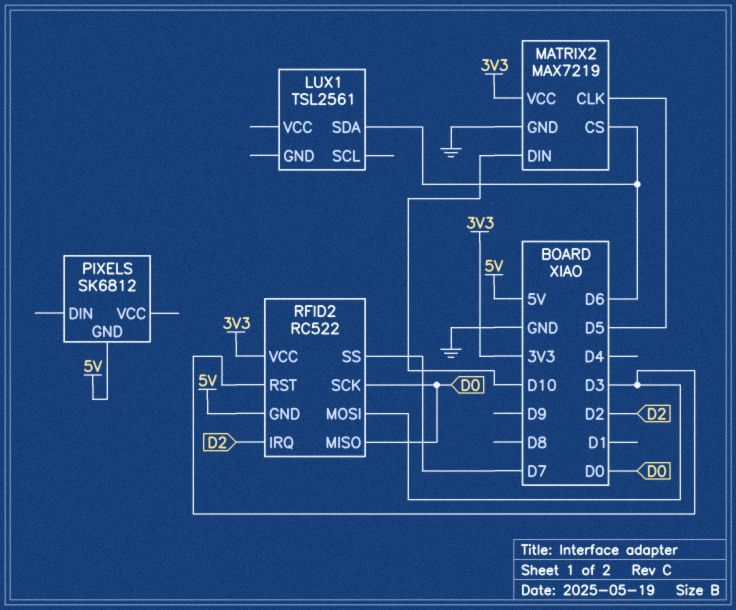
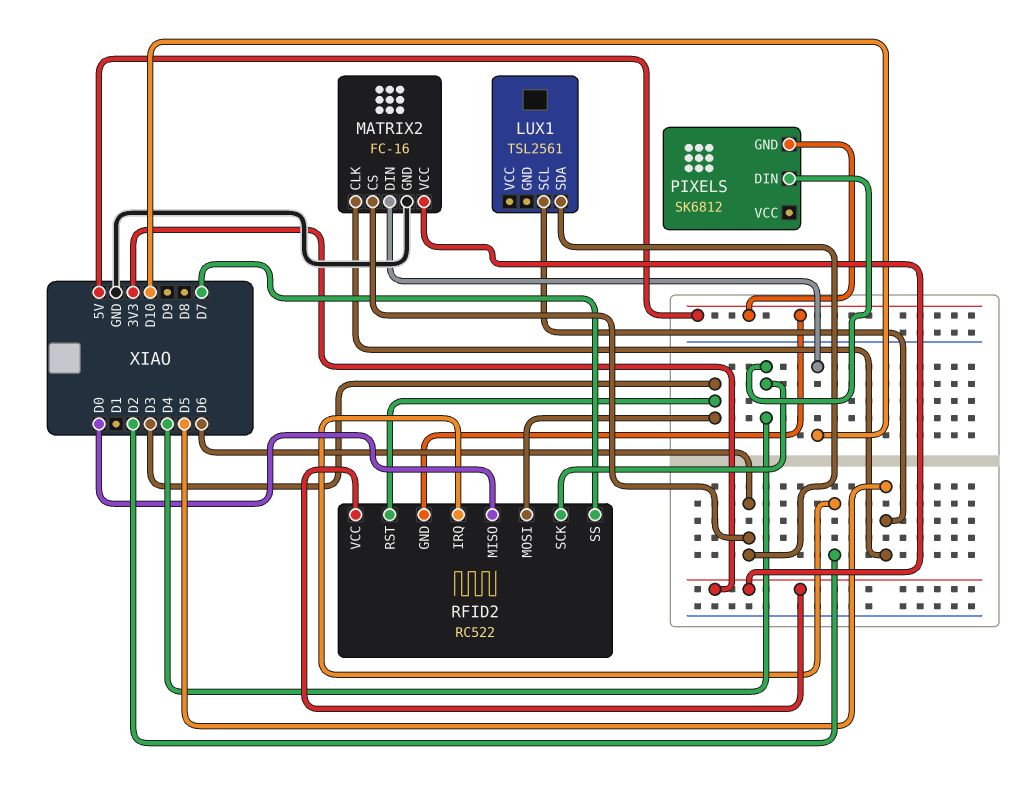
LUX1 pin SCL: none -> D5
MATRIX2: MAX7219 -> FC-16
PIXELS pin DIN: none -> D4
RFID2 pin SCK: D0 -> D4

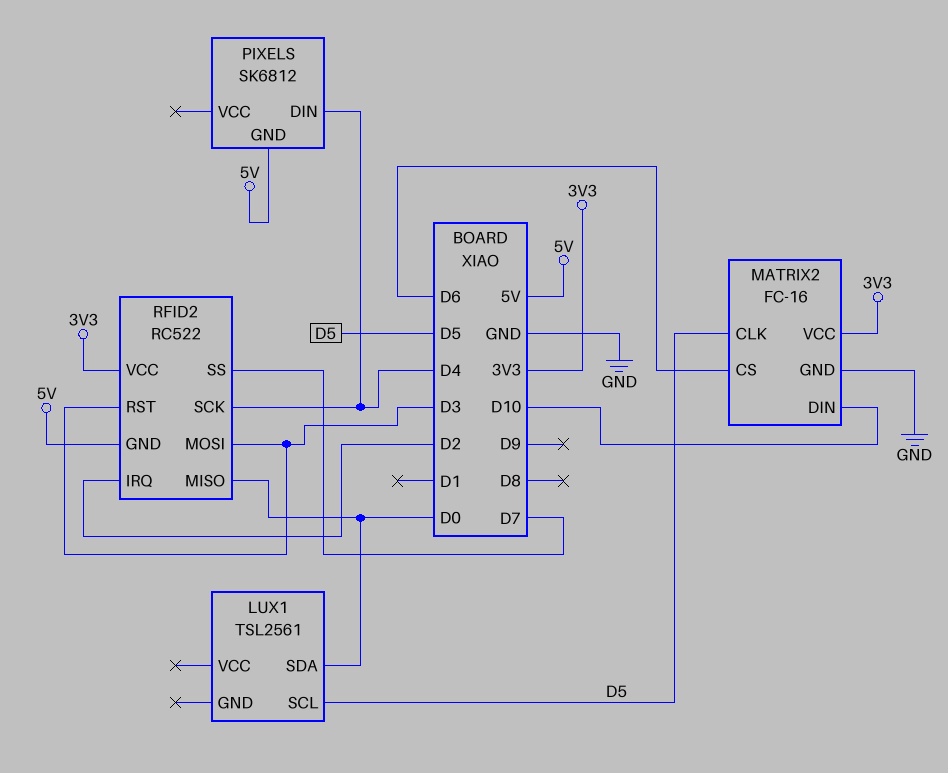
LUX1 pin SDA: D6 -> D0

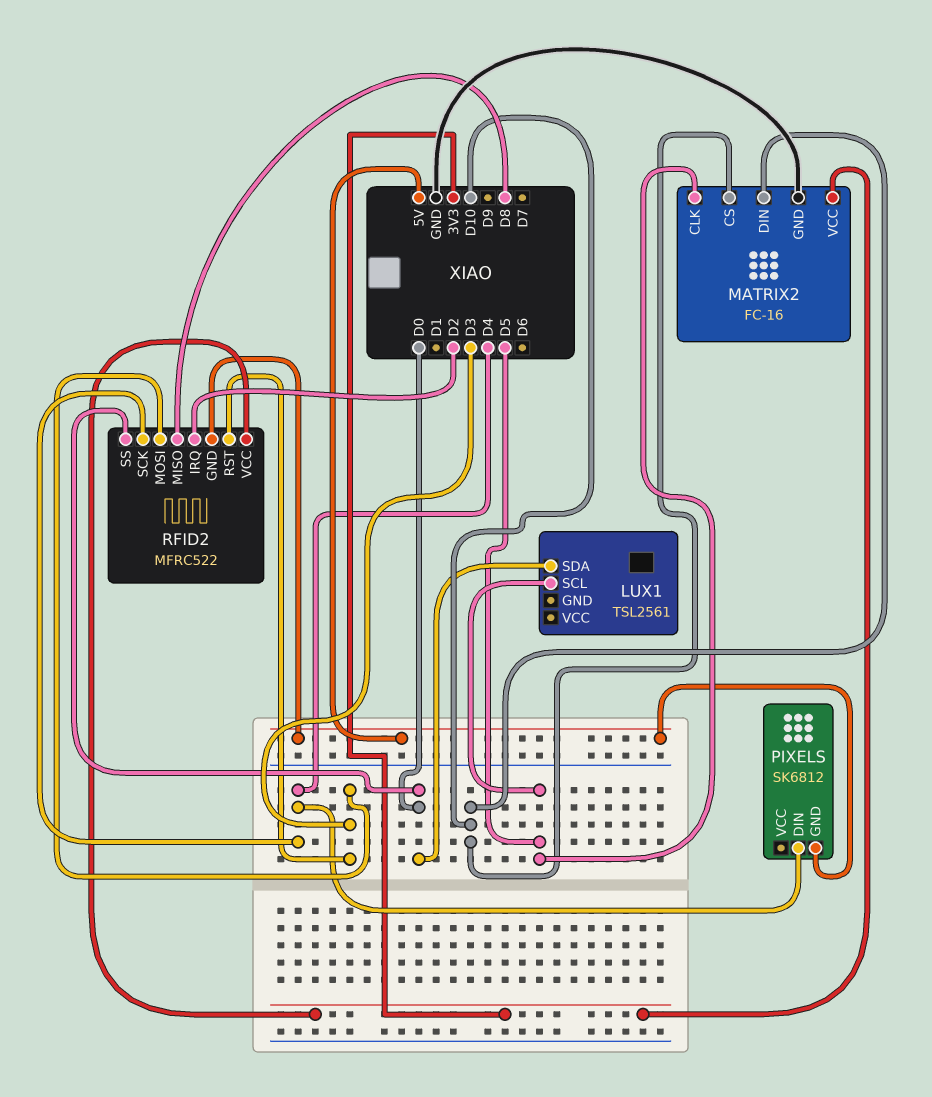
MATRIX2 pin CS: D6 -> D10
RFID2: RC522 -> MFRC522
RFID2 pin MISO: D0 -> D8
RFID2 pin SS: D7 -> D0

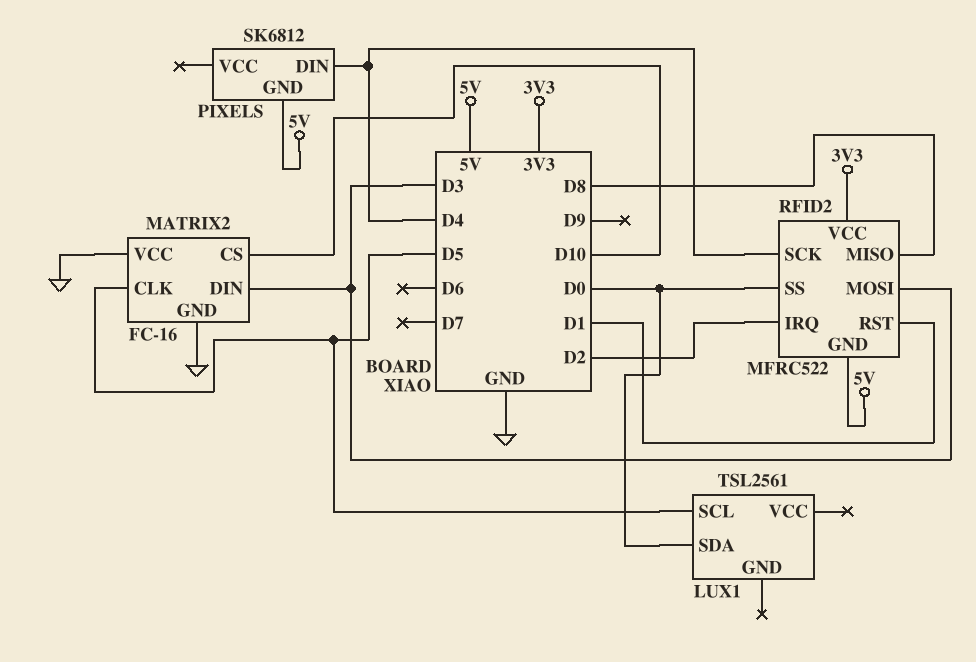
MATRIX2 pin DIN: D10 -> D3
MATRIX2 pin VCC: 3V3 -> GND
RFID2 pin RST: D3 -> D1

